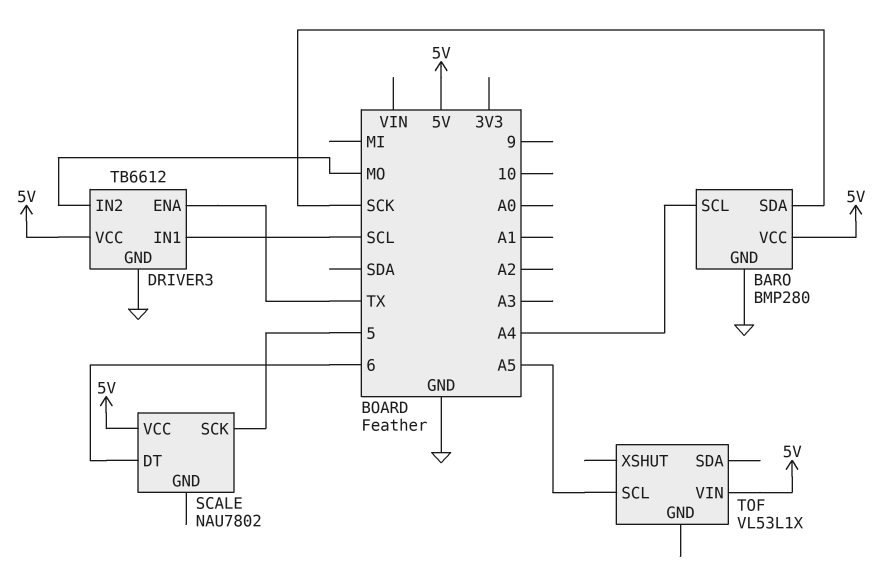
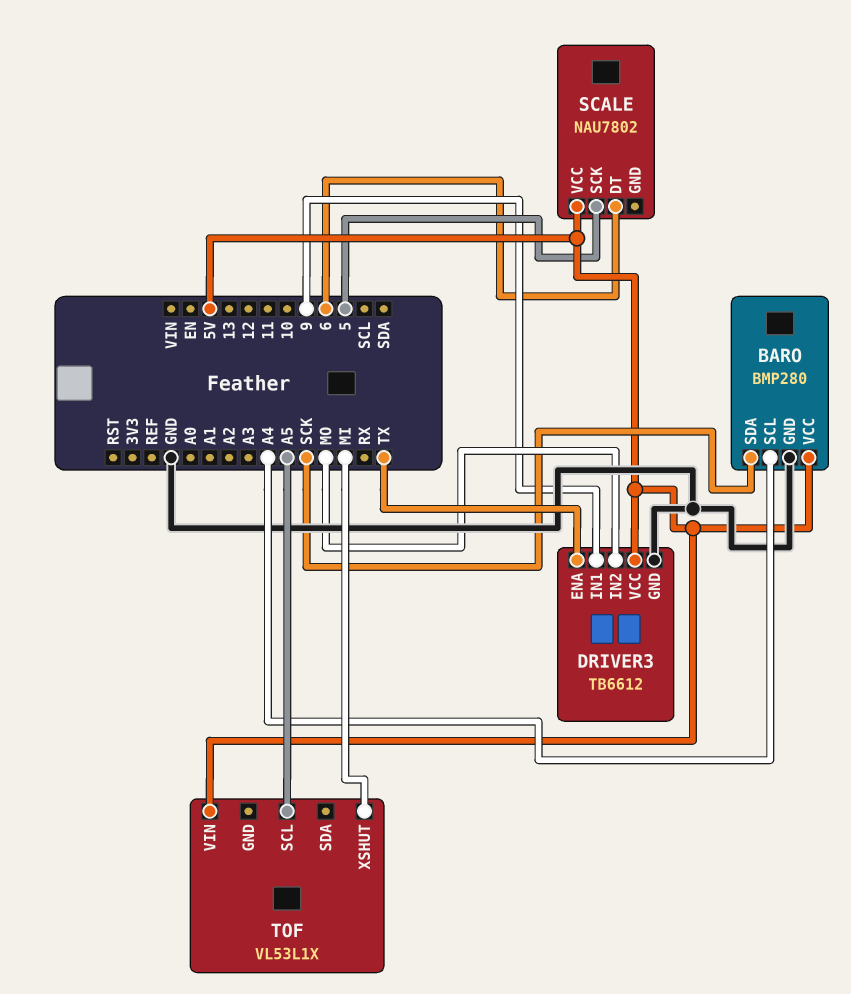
DRIVER3 pin IN1: SCL -> 9
TOF pin XSHUT: none -> MI

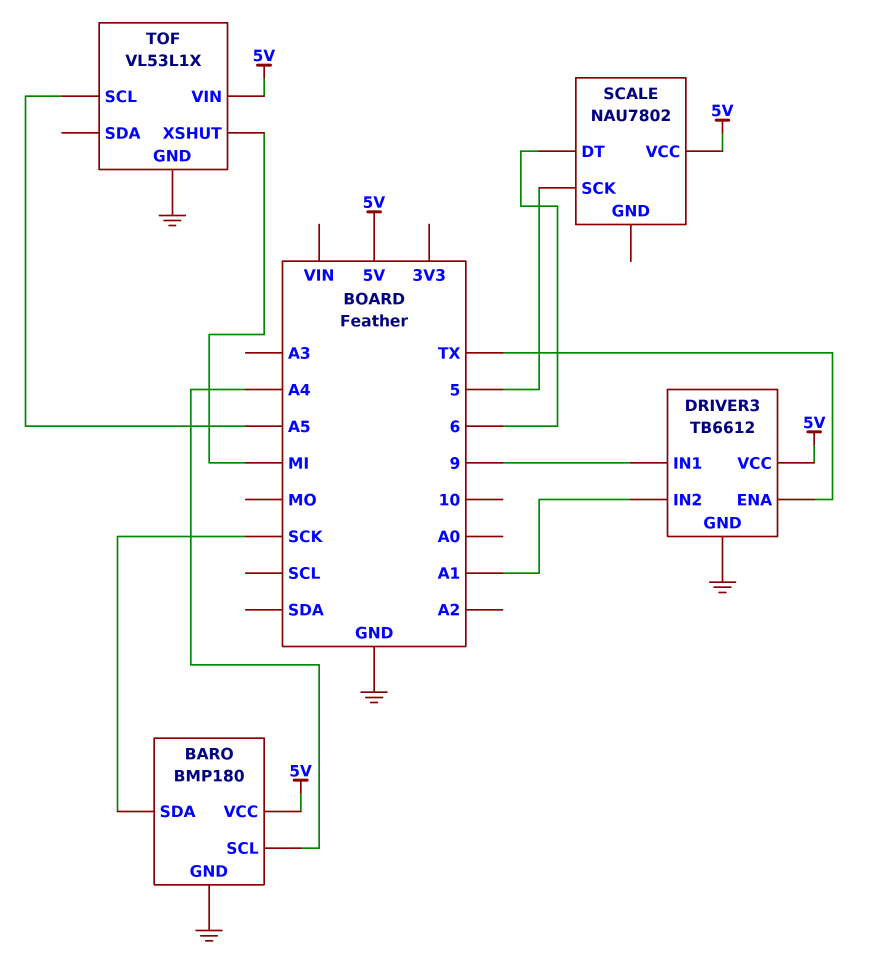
BARO: BMP280 -> BMP180
DRIVER3 pin IN2: MO -> A1
TOF pin GND: none -> GND

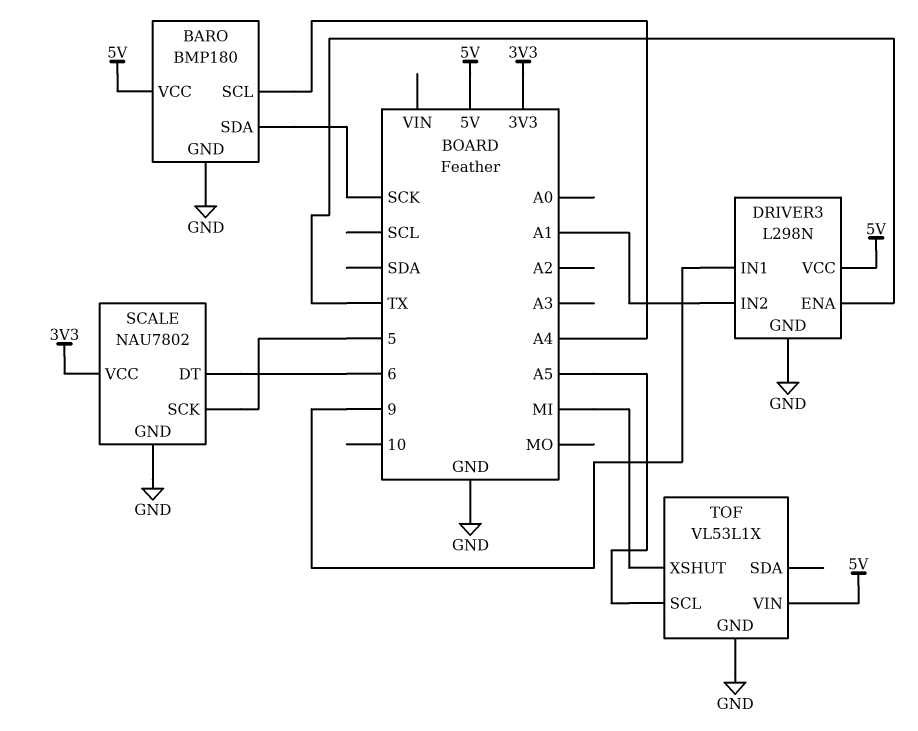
DRIVER3: TB6612 -> L298N
SCALE pin GND: none -> GND
SCALE pin VCC: 5V -> 3V3

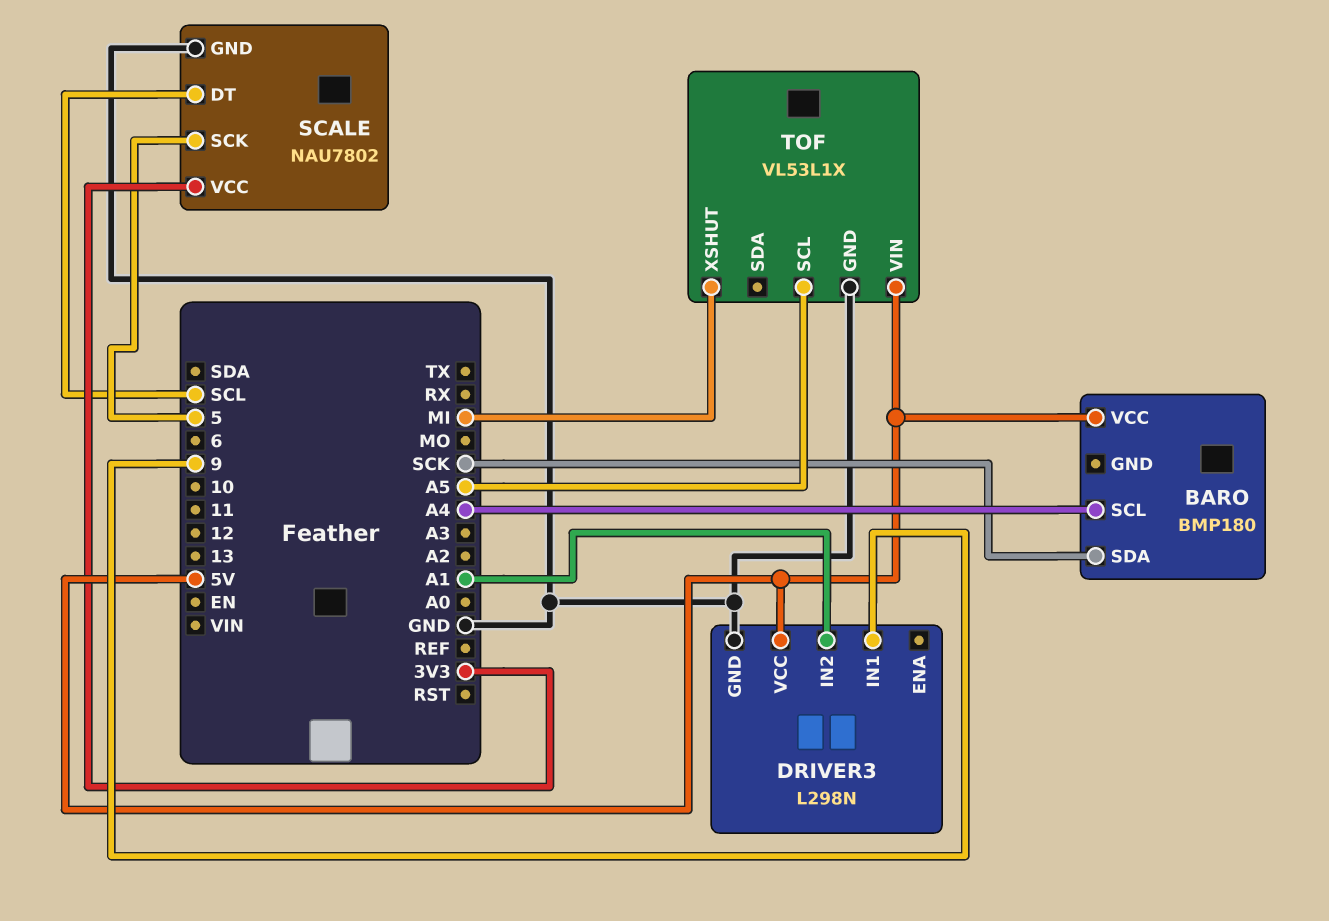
BARO pin GND: GND -> none
DRIVER3 pin ENA: TX -> none
SCALE pin DT: 6 -> SCL

